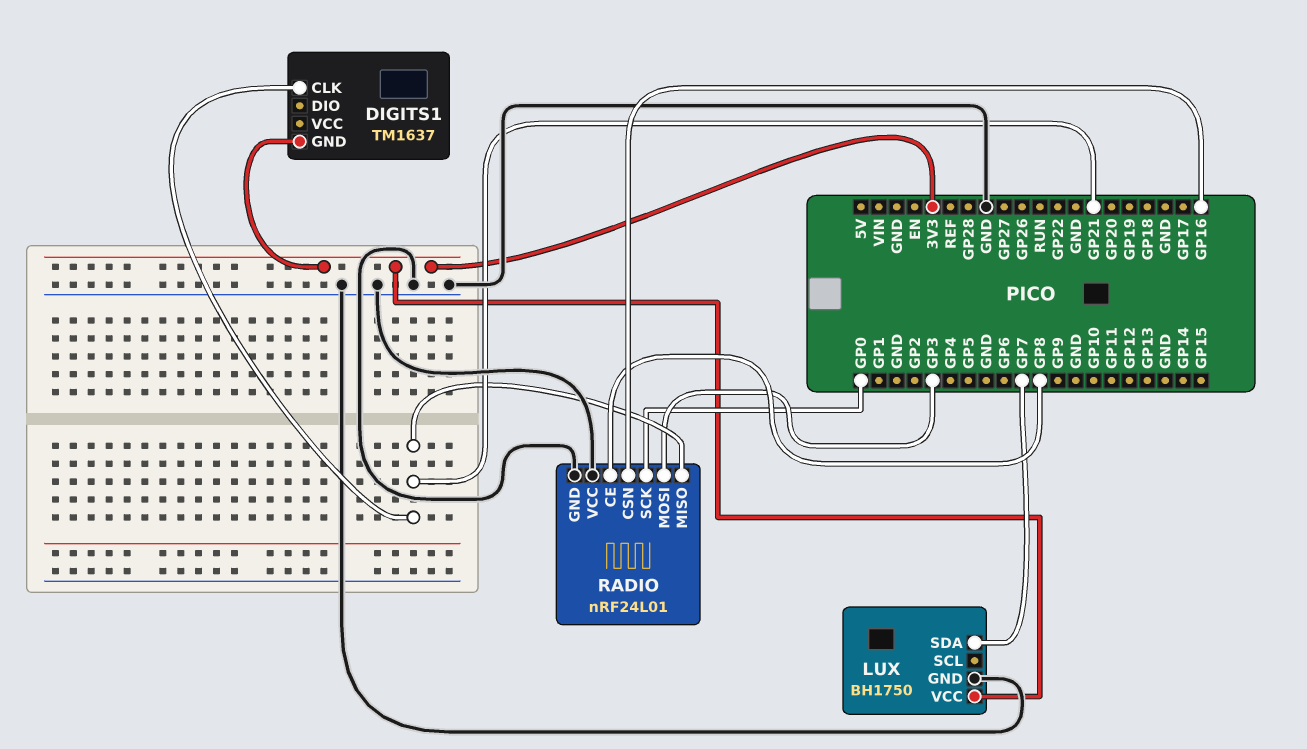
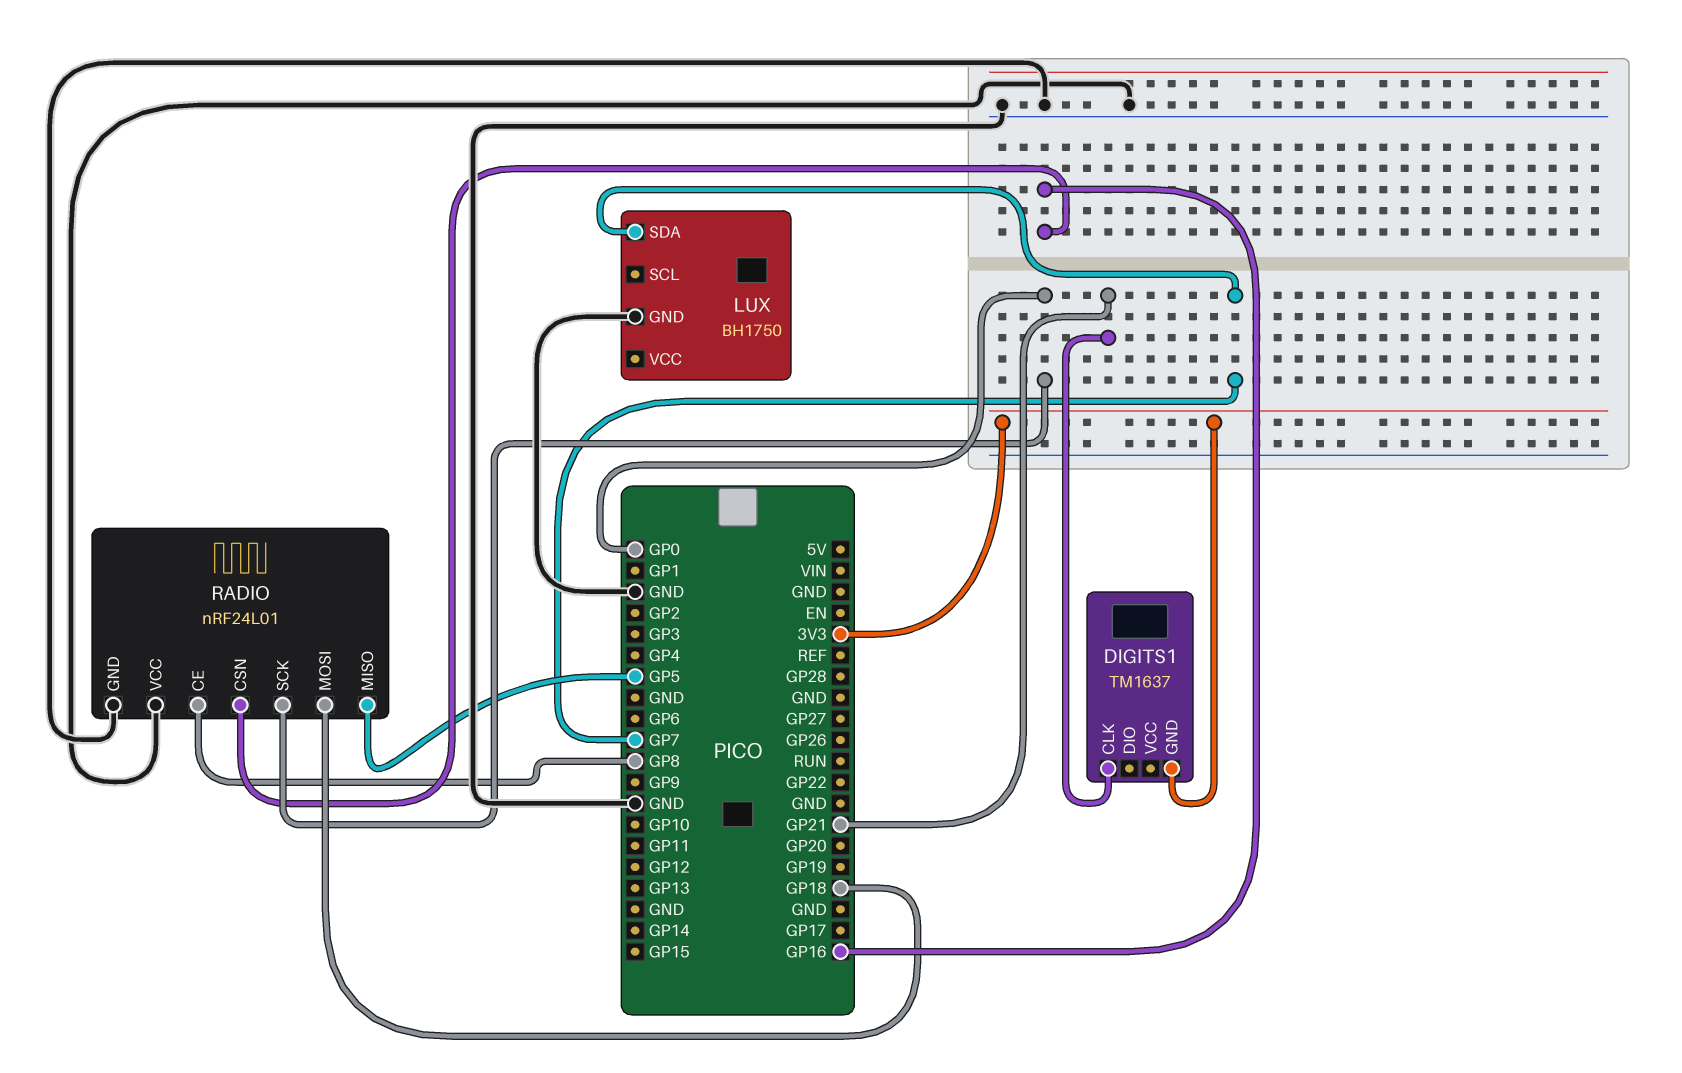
LUX pin VCC: 3V3 -> none
RADIO pin MISO: GP21 -> GP5
RADIO pin MOSI: GP3 -> GP18

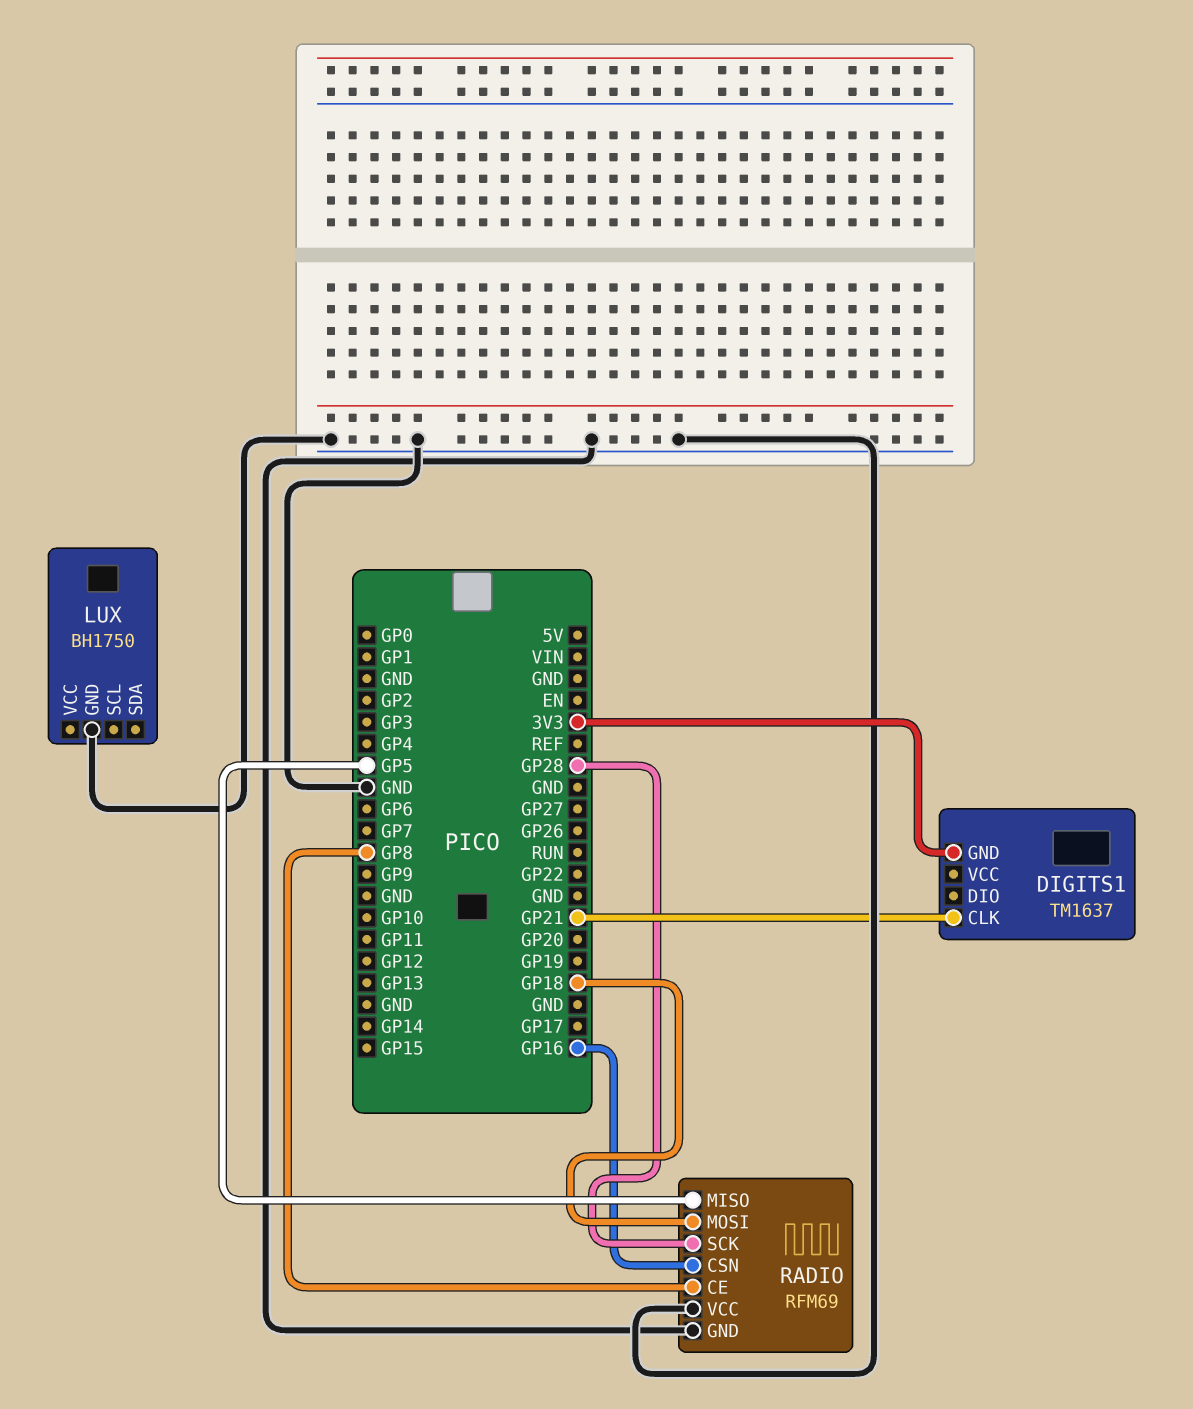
LUX pin SDA: GP7 -> none
RADIO: nRF24L01 -> RFM69
RADIO pin SCK: GP0 -> GP28

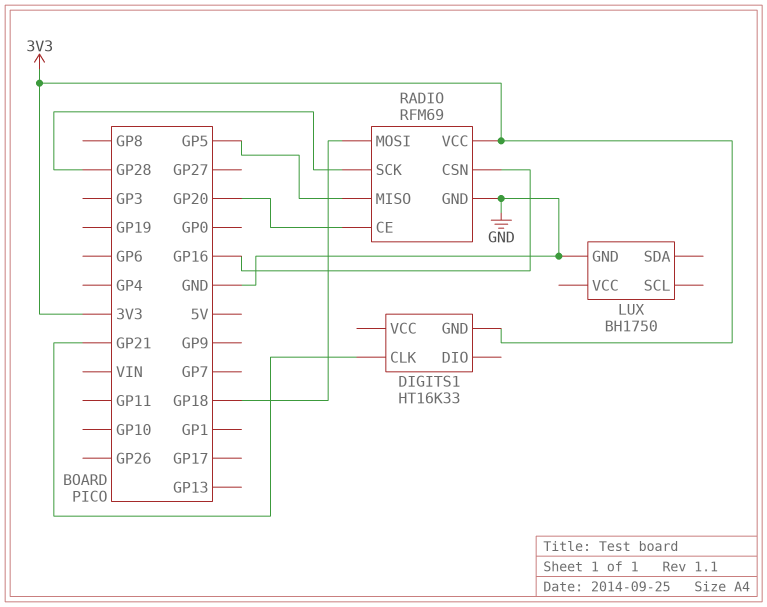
DIGITS1: TM1637 -> HT16K33
RADIO pin CE: GP8 -> GP20
RADIO pin VCC: GND -> 3V3

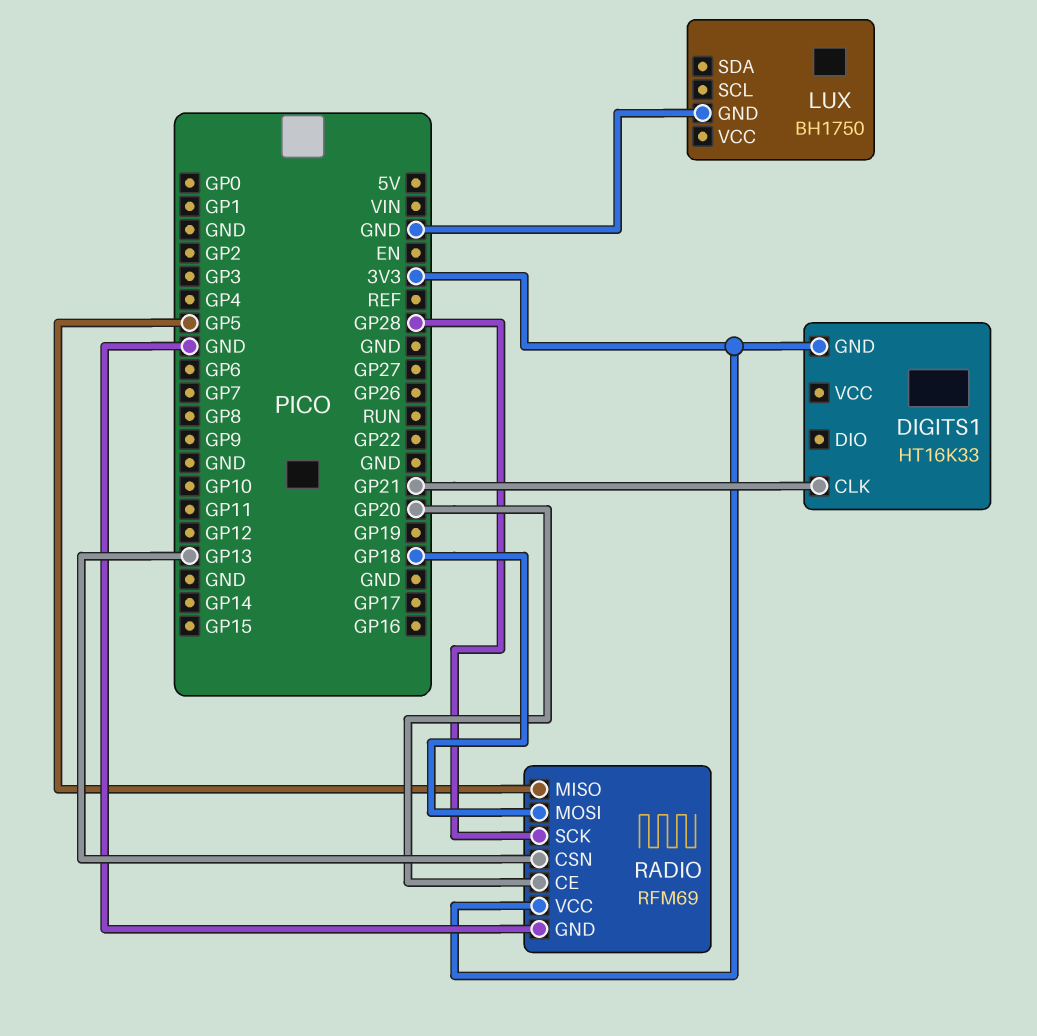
RADIO pin CSN: GP16 -> GP13

